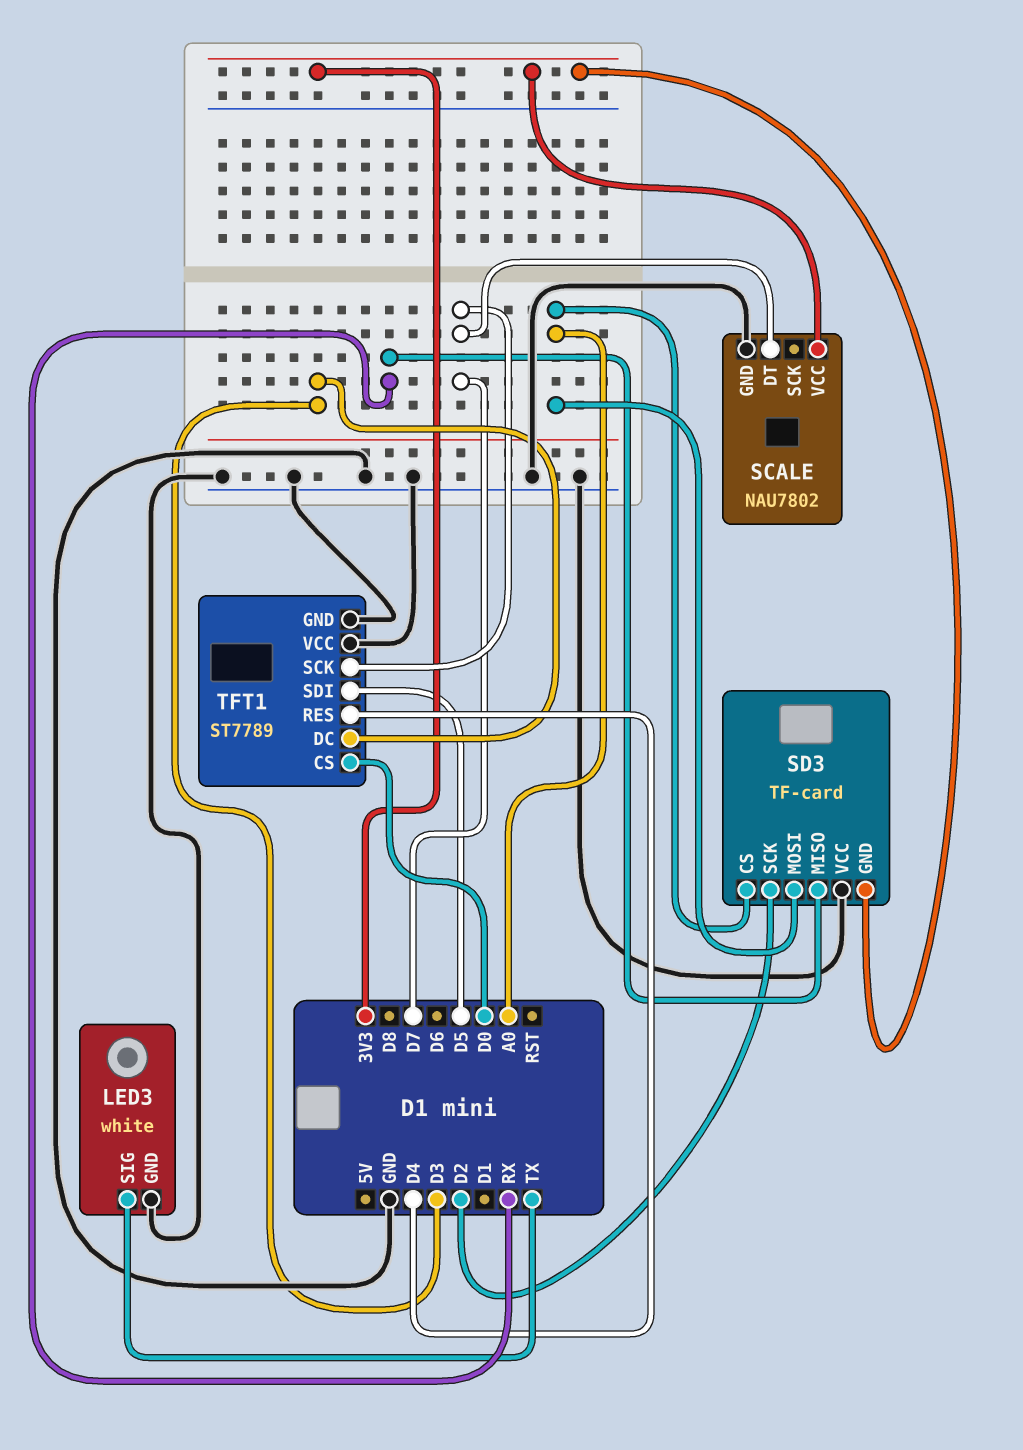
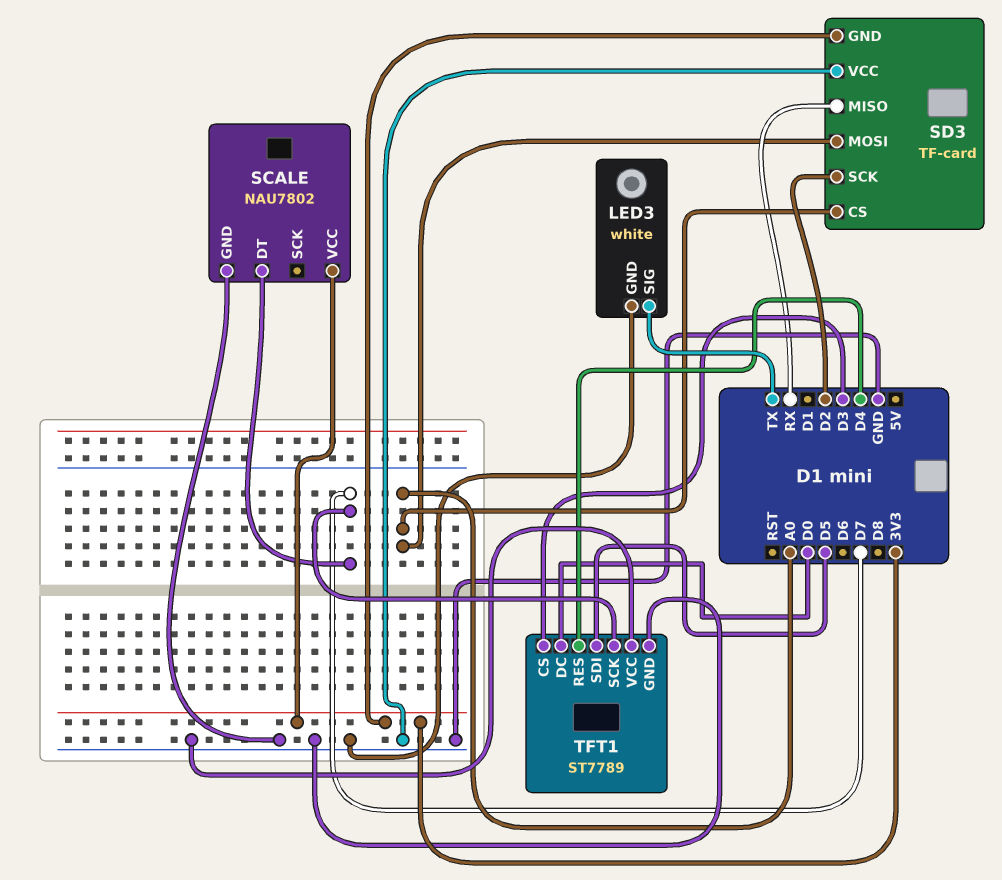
TFT1 pin CS: D0 -> D3
TFT1 pin DC: D3 -> D0

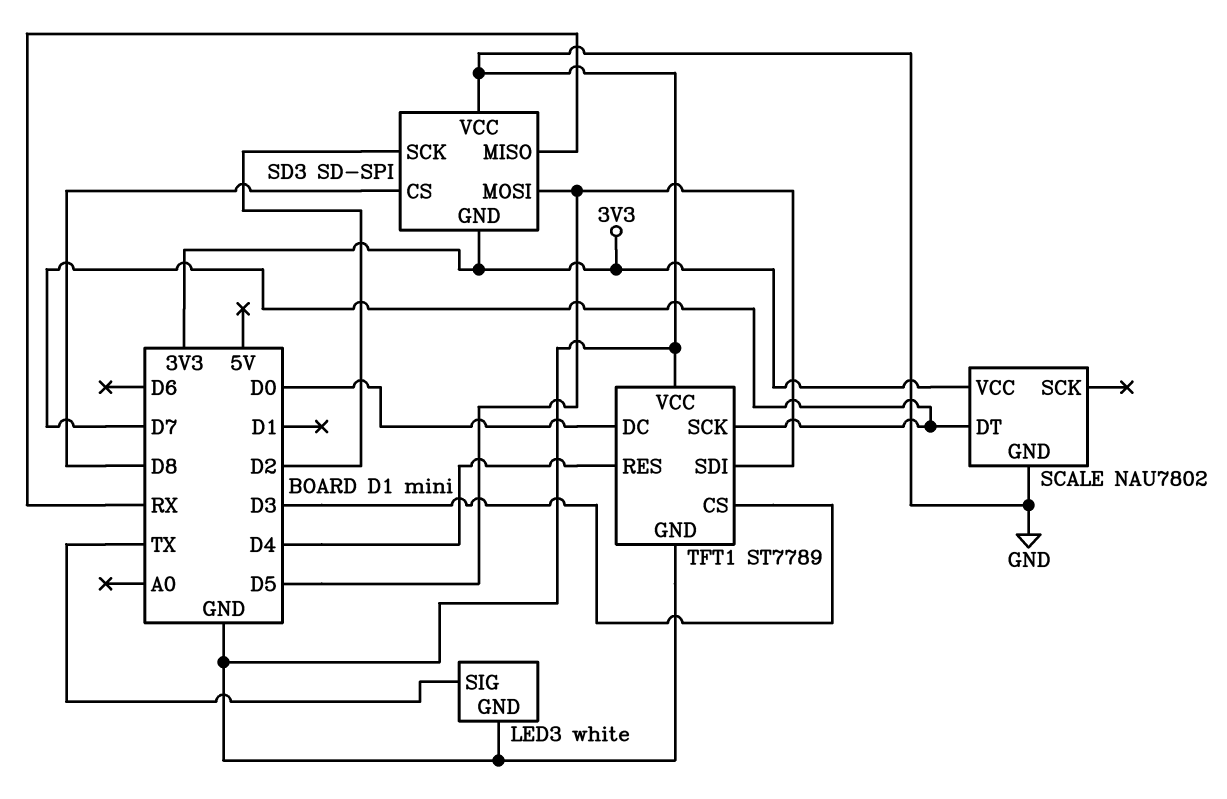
SD3: TF-card -> SD-SPI
SD3 pin CS: A0 -> D8
SD3 pin MOSI: A0 -> D5

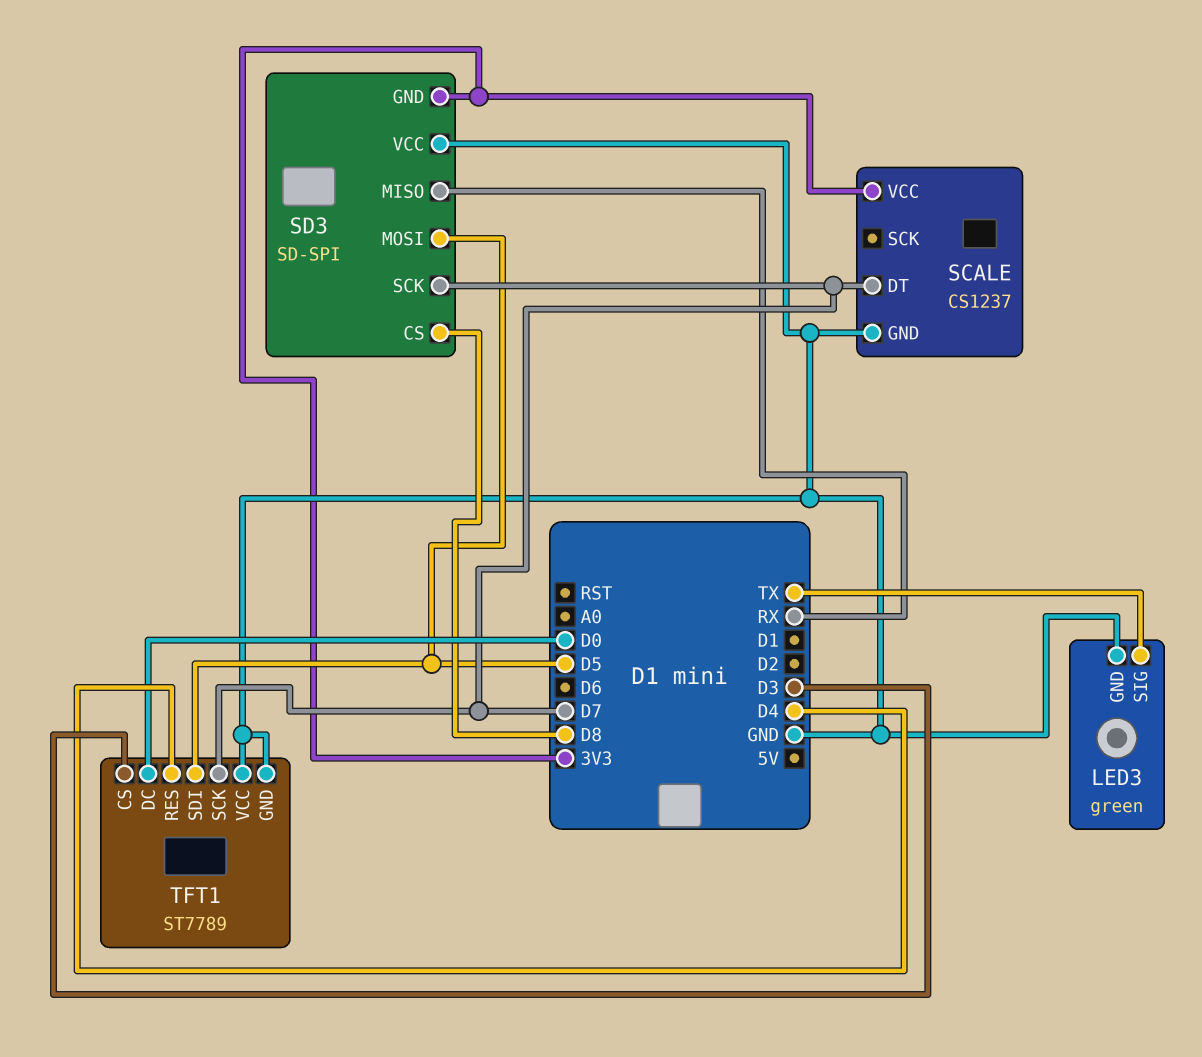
LED3: white -> green
SCALE: NAU7802 -> CS1237
SD3 pin SCK: D2 -> D7

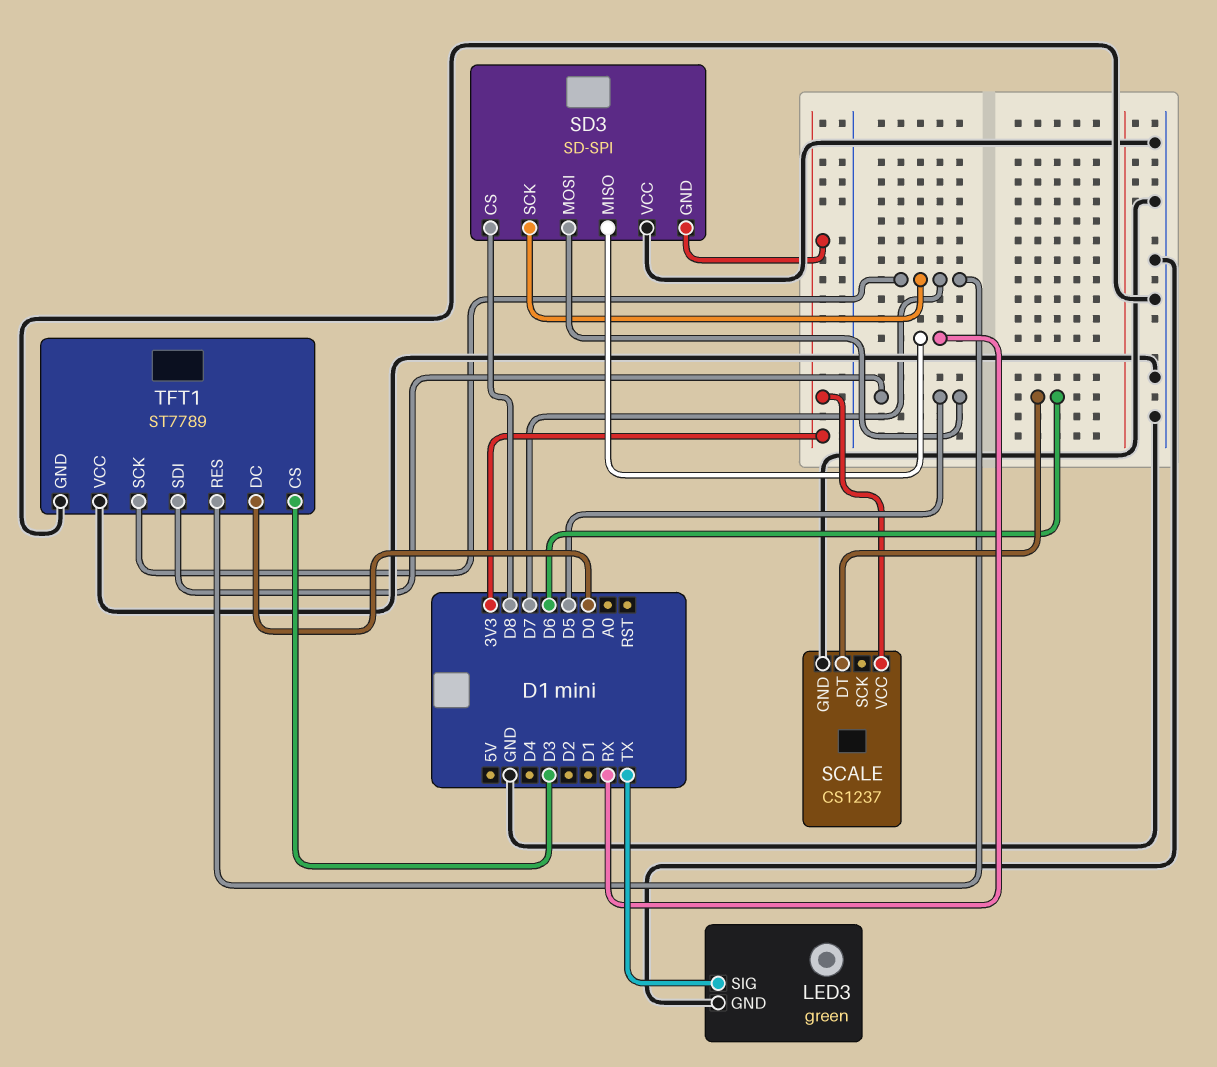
SCALE pin DT: D7 -> D6
TFT1 pin RES: D4 -> D7

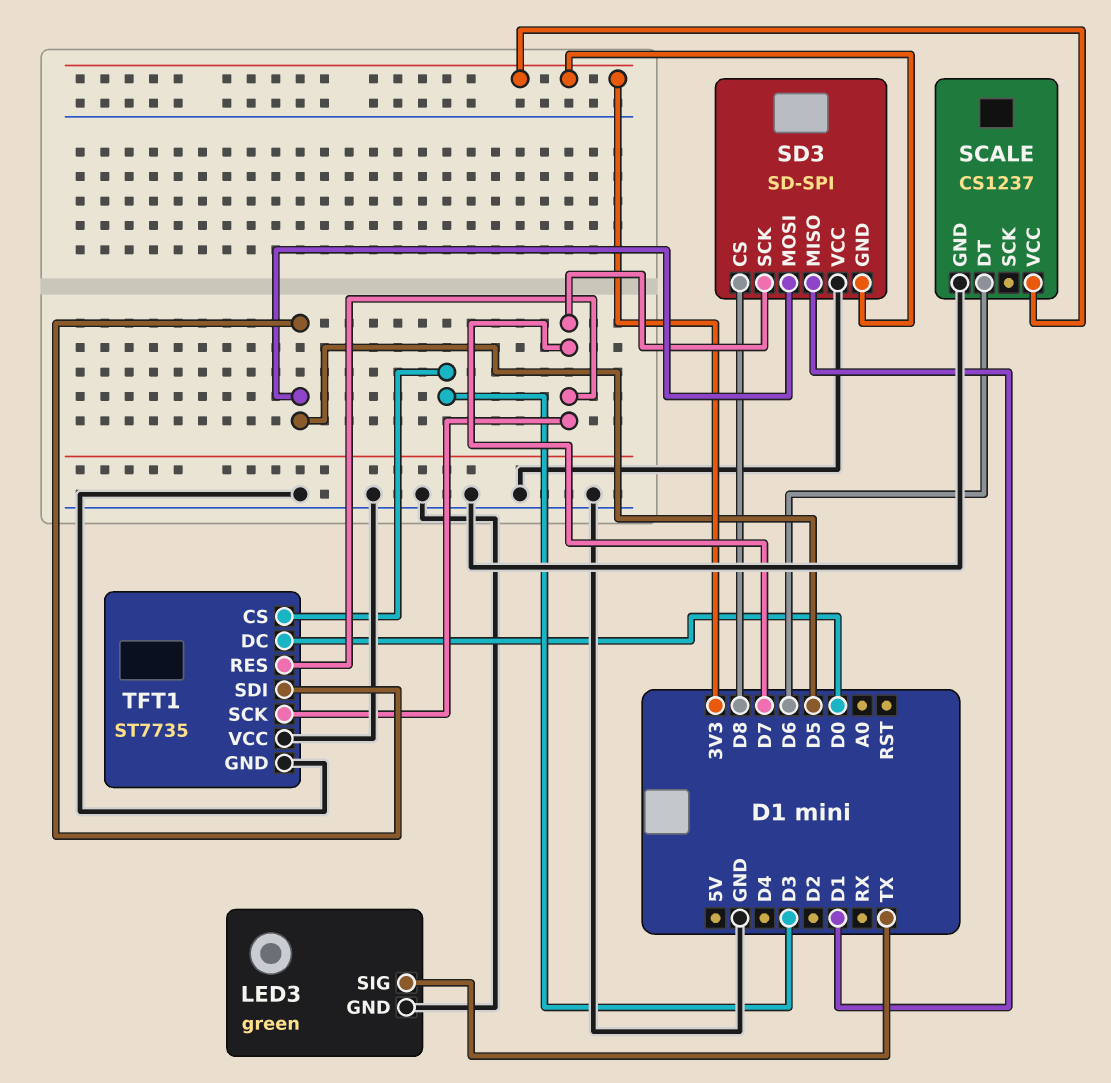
SD3 pin MISO: RX -> D1
TFT1: ST7789 -> ST7735

